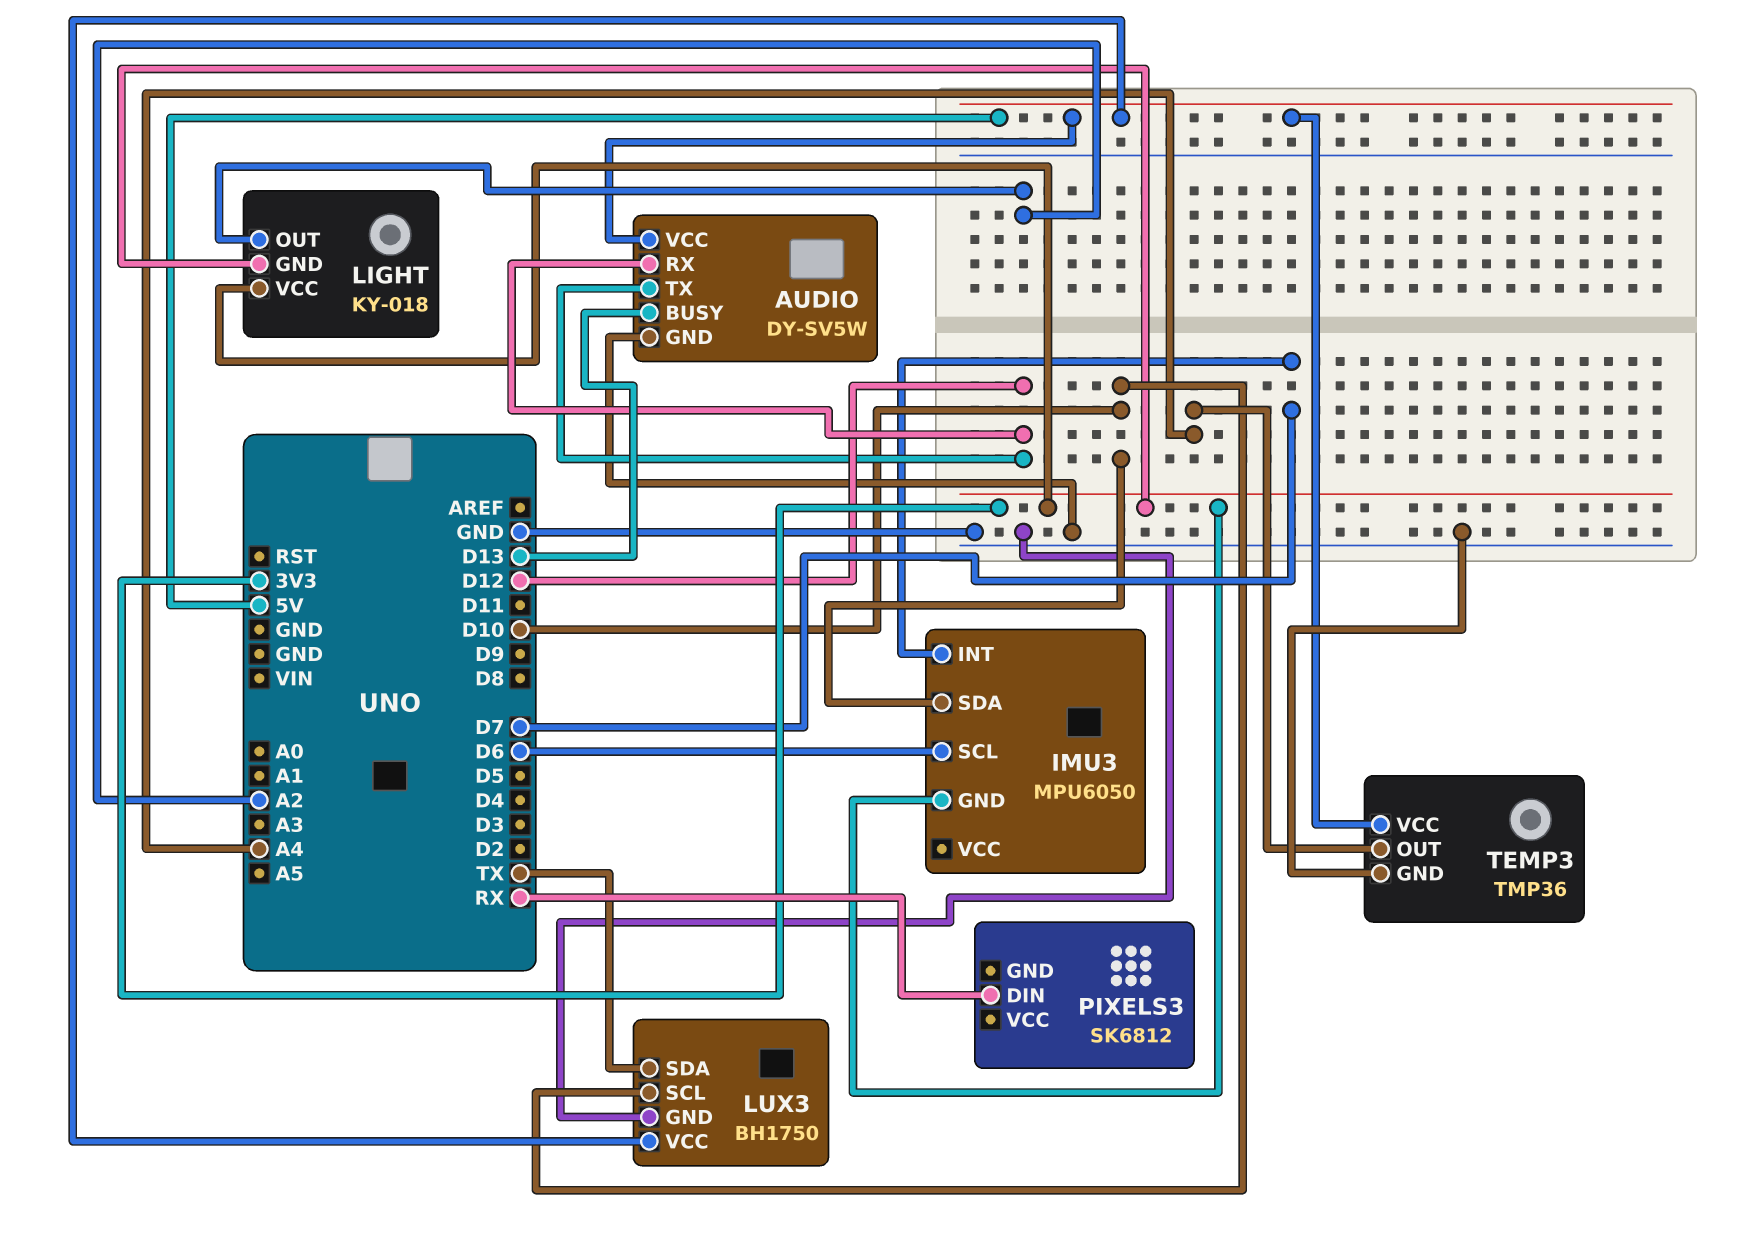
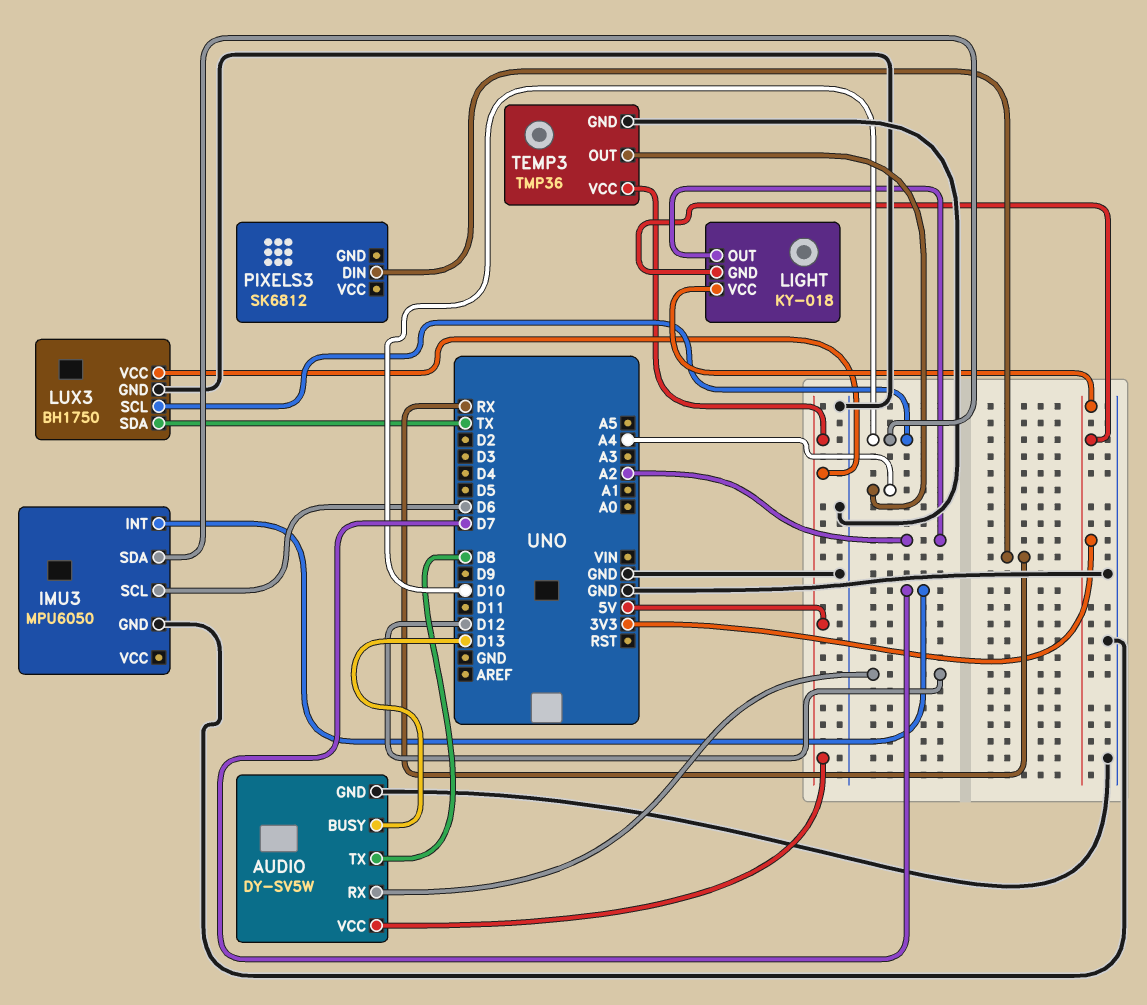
AUDIO pin TX: D12 -> D8
IMU3 pin GND: 3V3 -> GND

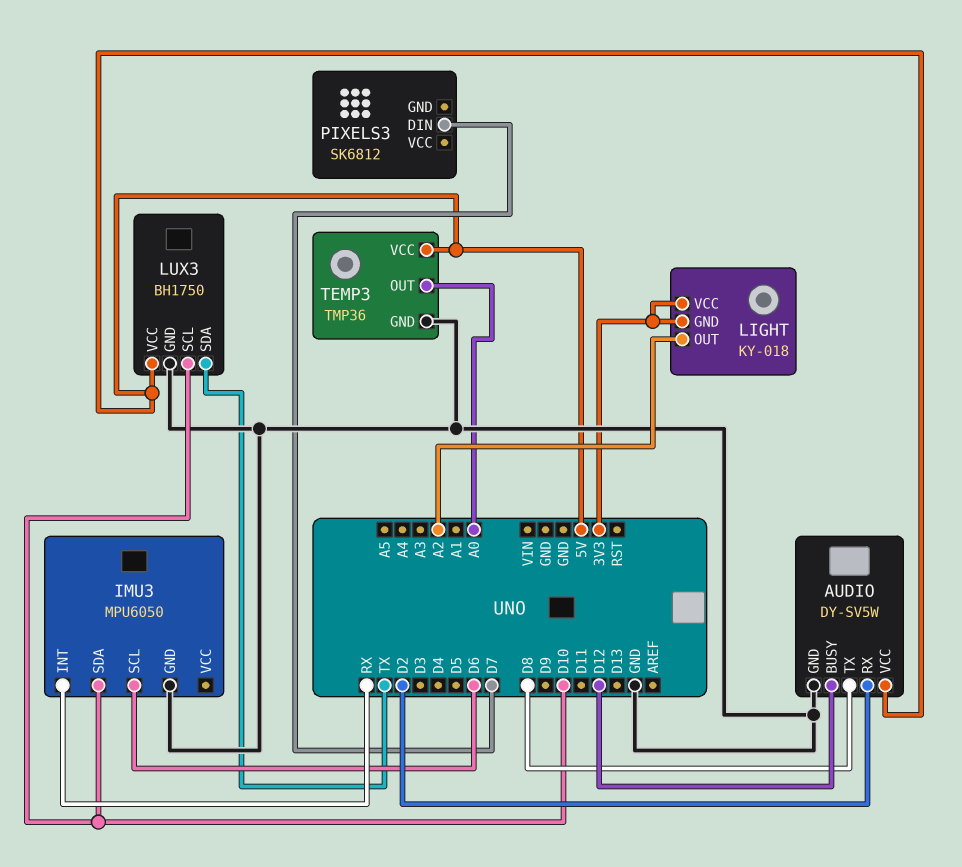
AUDIO pin BUSY: D13 -> D12
AUDIO pin RX: D12 -> D2
IMU3 pin INT: D7 -> RX
PIXELS3 pin DIN: RX -> D7
TEMP3 pin OUT: A4 -> A0

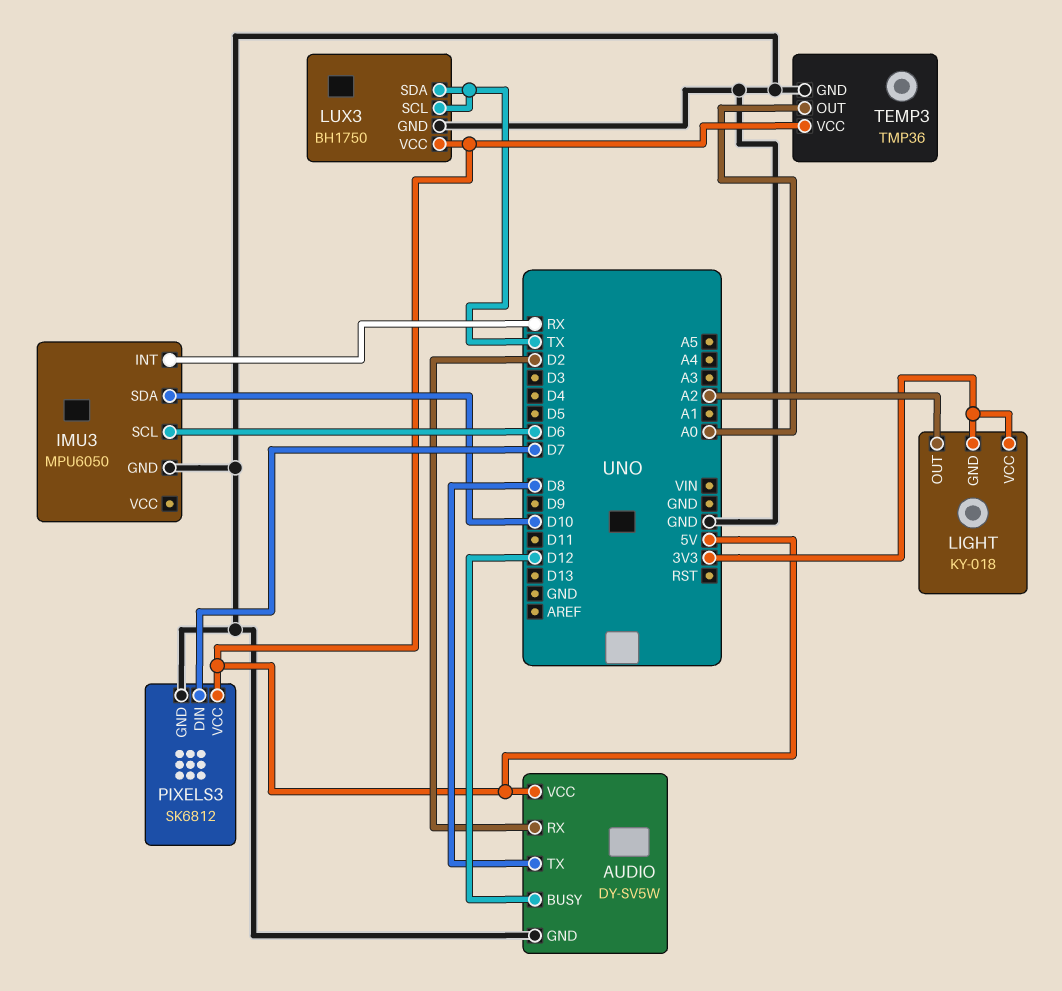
LUX3 pin SCL: D10 -> TX
PIXELS3 pin GND: none -> GND
PIXELS3 pin VCC: none -> 5V

